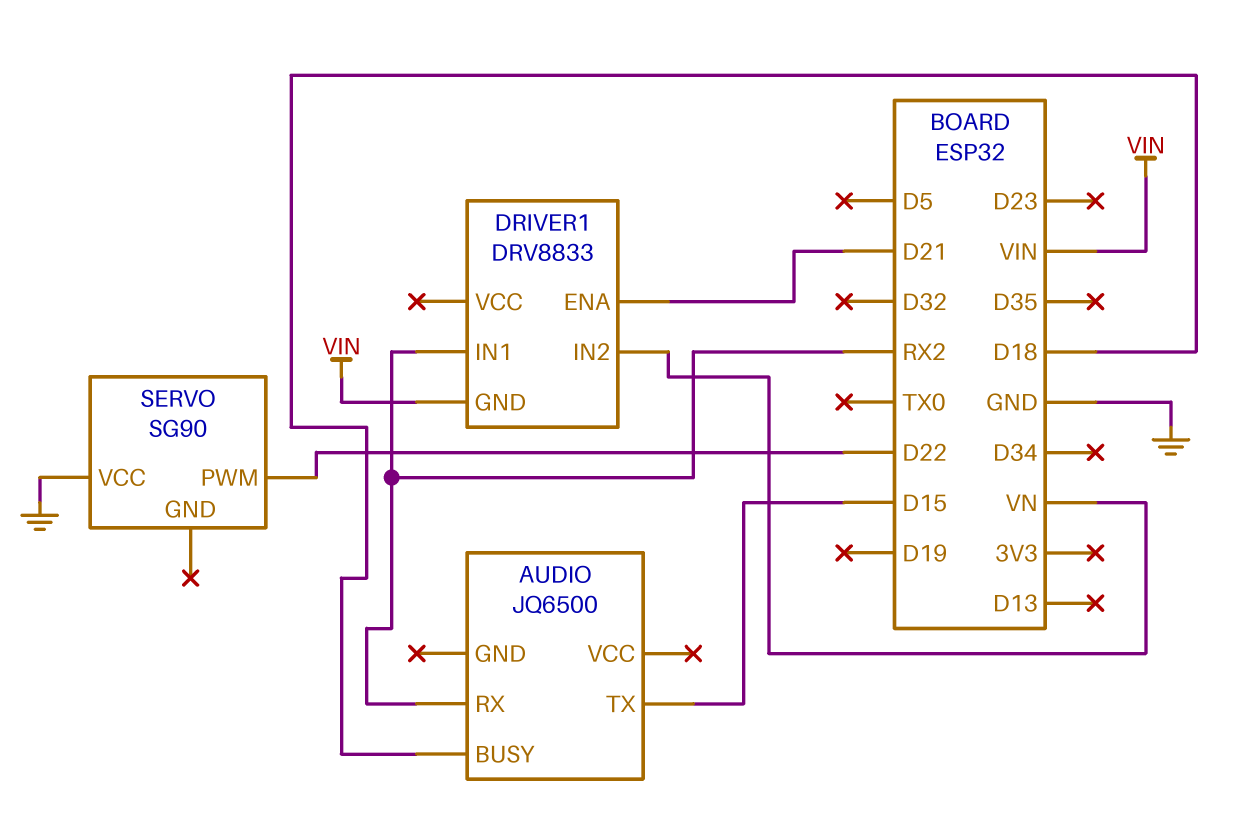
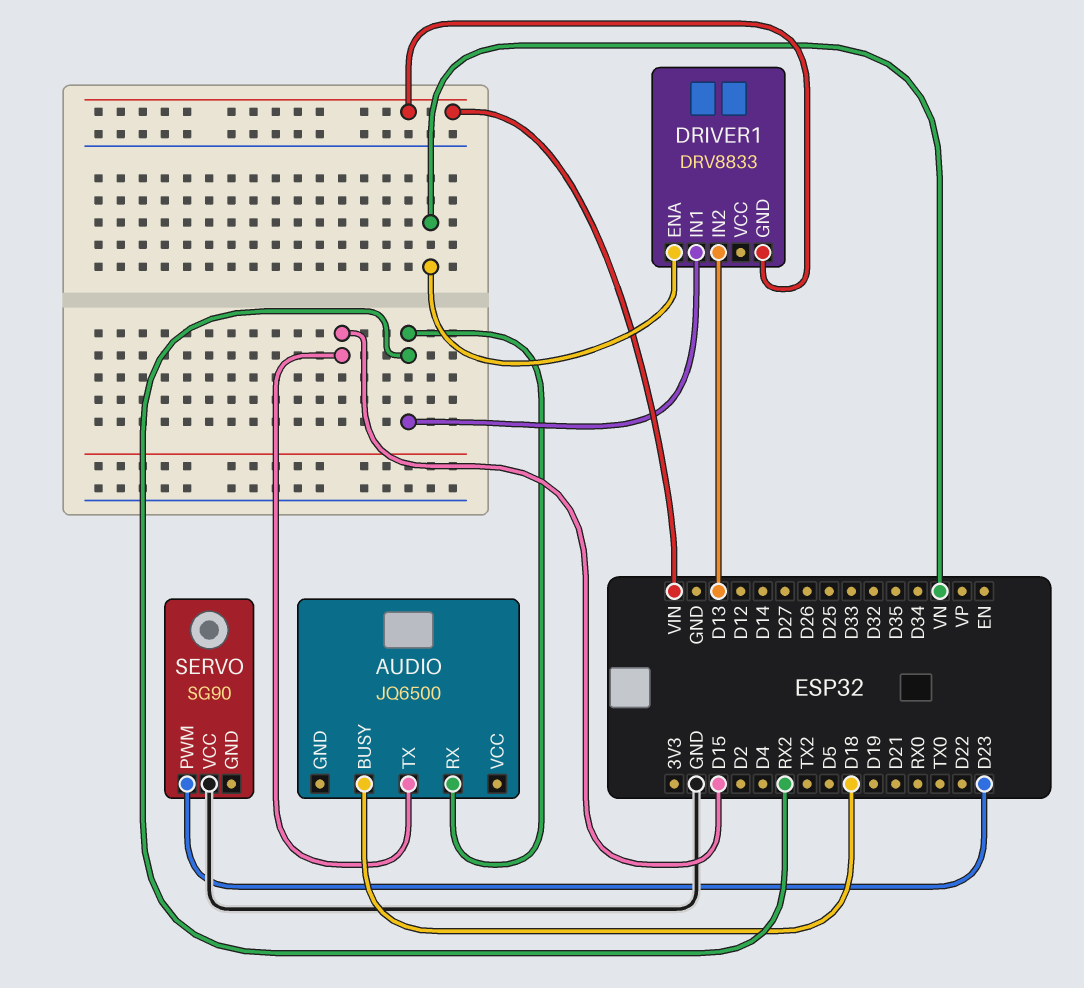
DRIVER1 pin ENA: D21 -> VN
DRIVER1 pin IN2: VN -> D13
SERVO pin PWM: D22 -> D23

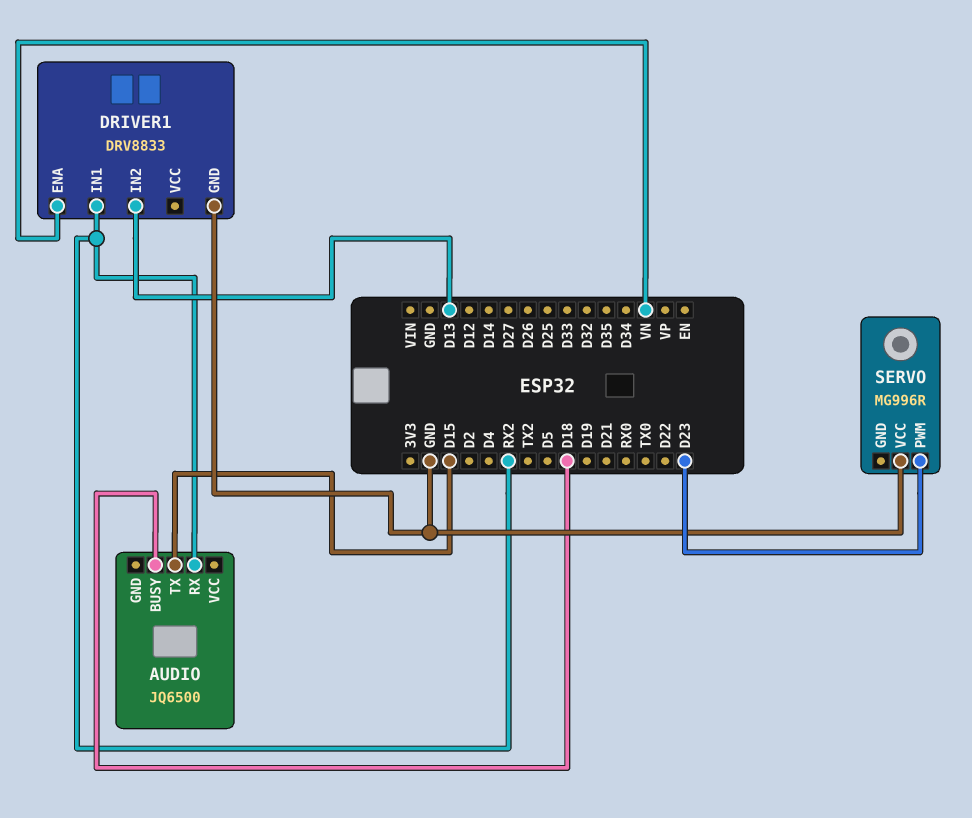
DRIVER1 pin GND: VIN -> GND
SERVO: SG90 -> MG996R

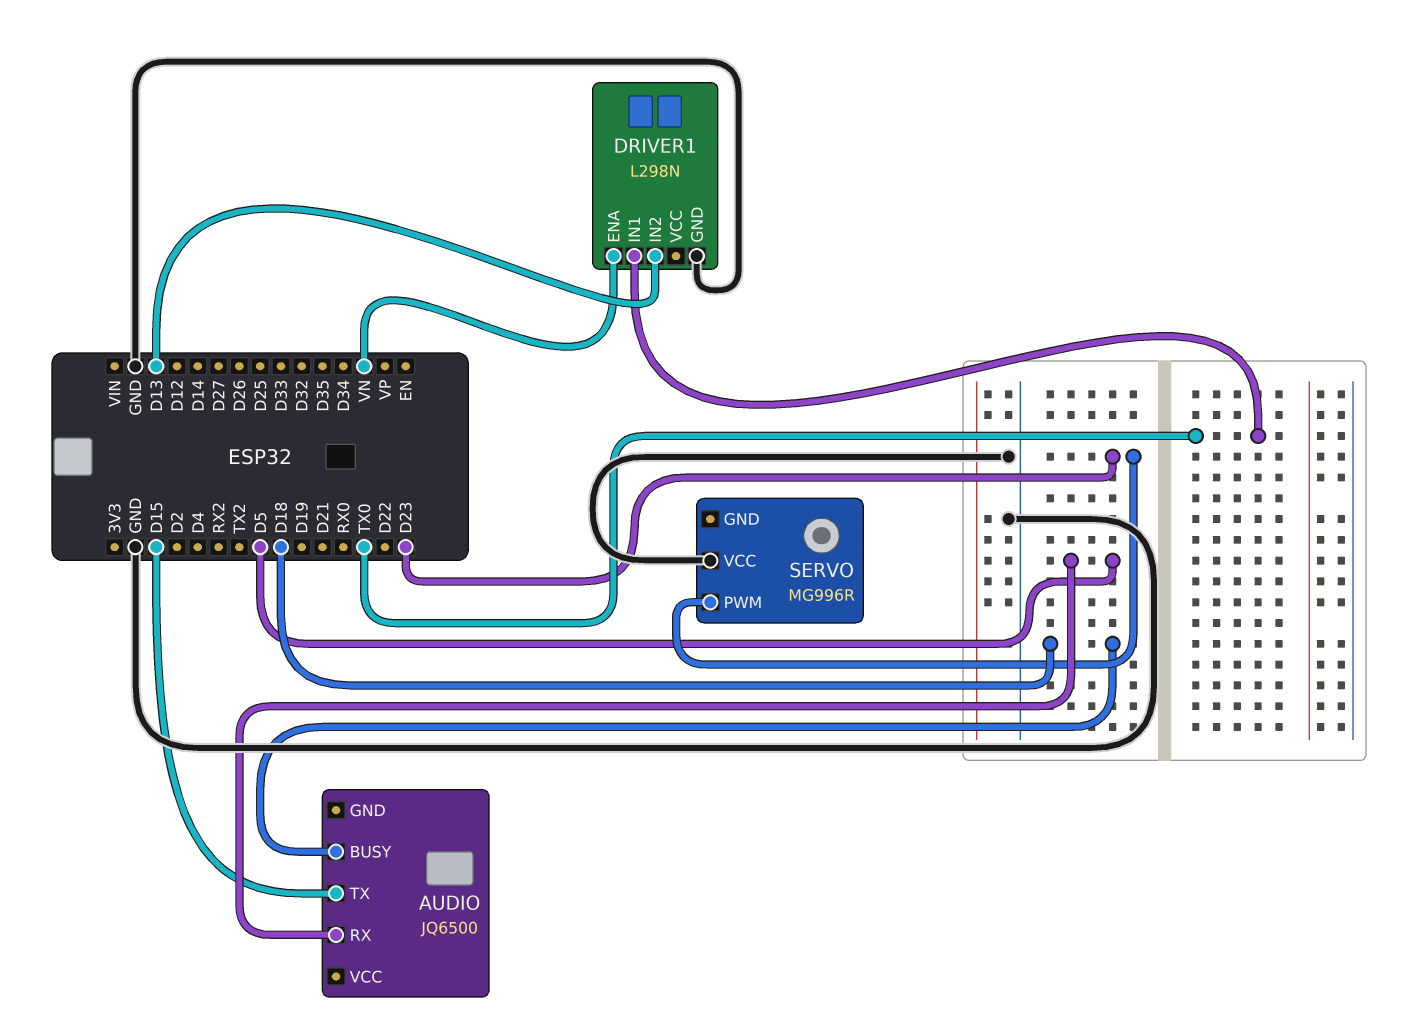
AUDIO pin RX: RX2 -> D5
DRIVER1: DRV8833 -> L298N
DRIVER1 pin IN1: RX2 -> TX0

